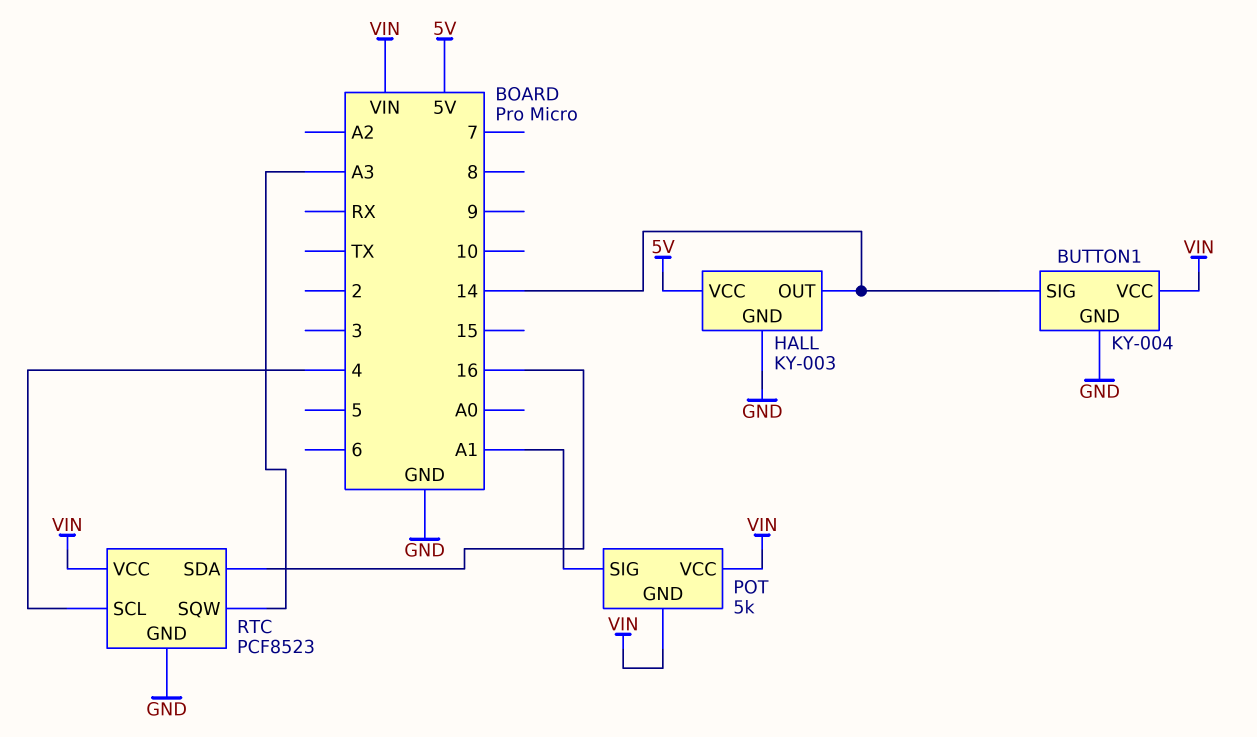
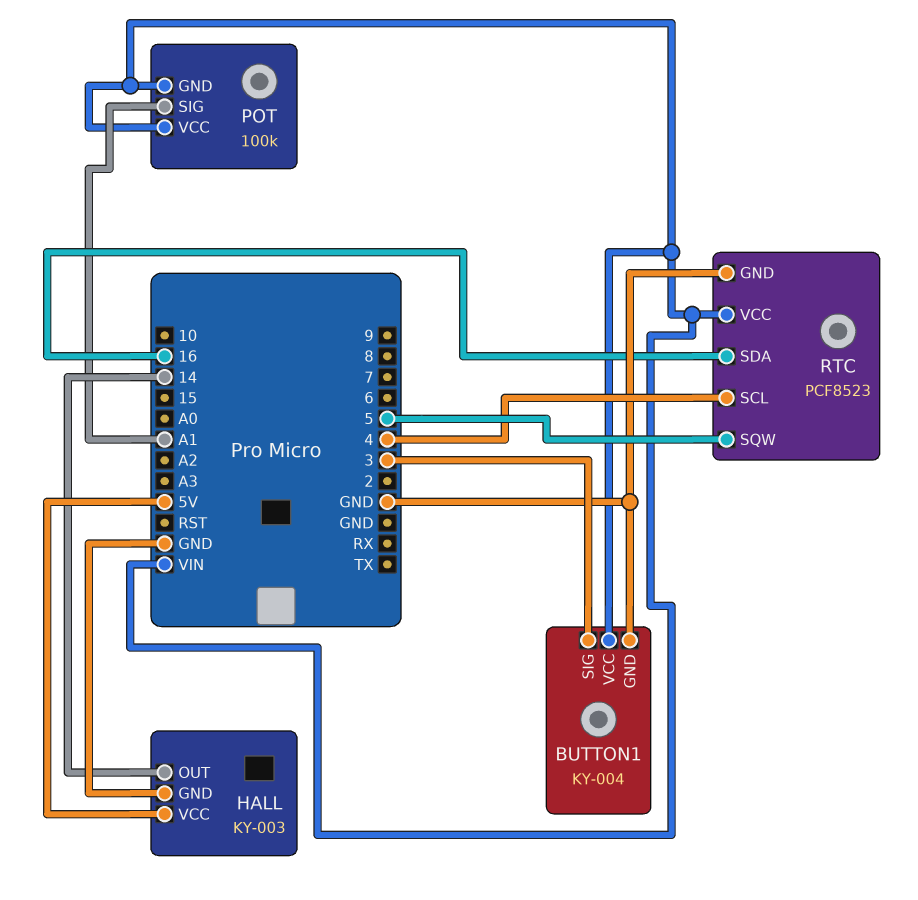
BUTTON1 pin SIG: 14 -> 3
POT: 5k -> 100k
RTC pin SQW: A3 -> 5

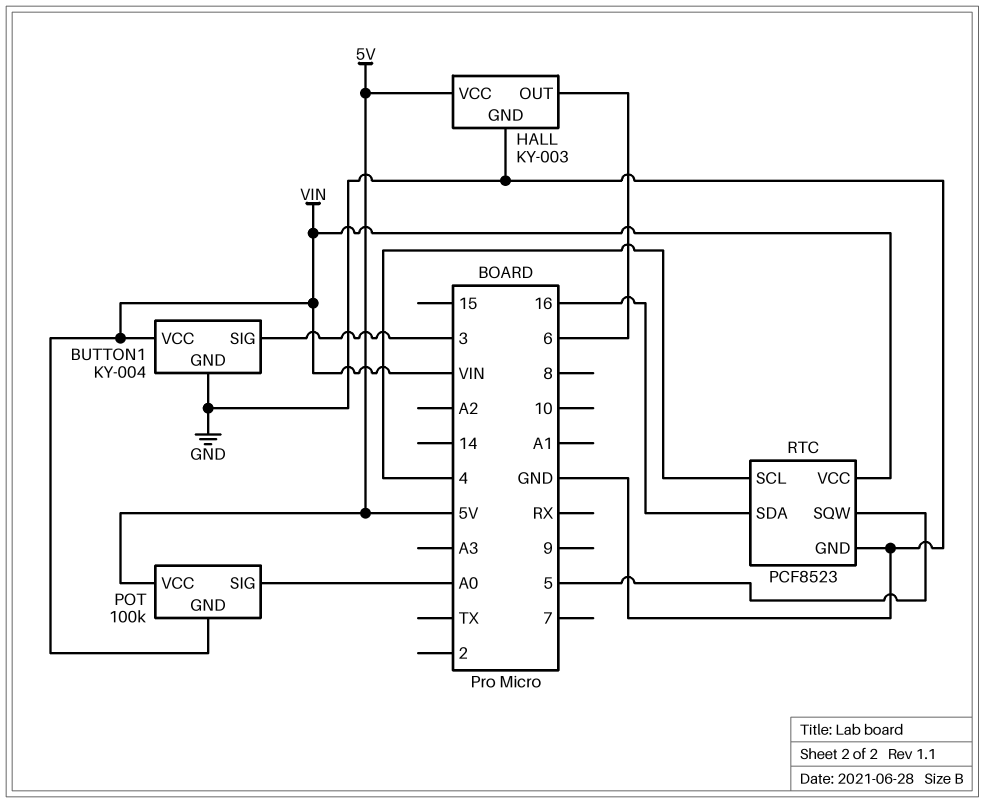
HALL pin OUT: 14 -> 6
POT pin SIG: A1 -> A0
POT pin VCC: VIN -> 5V

